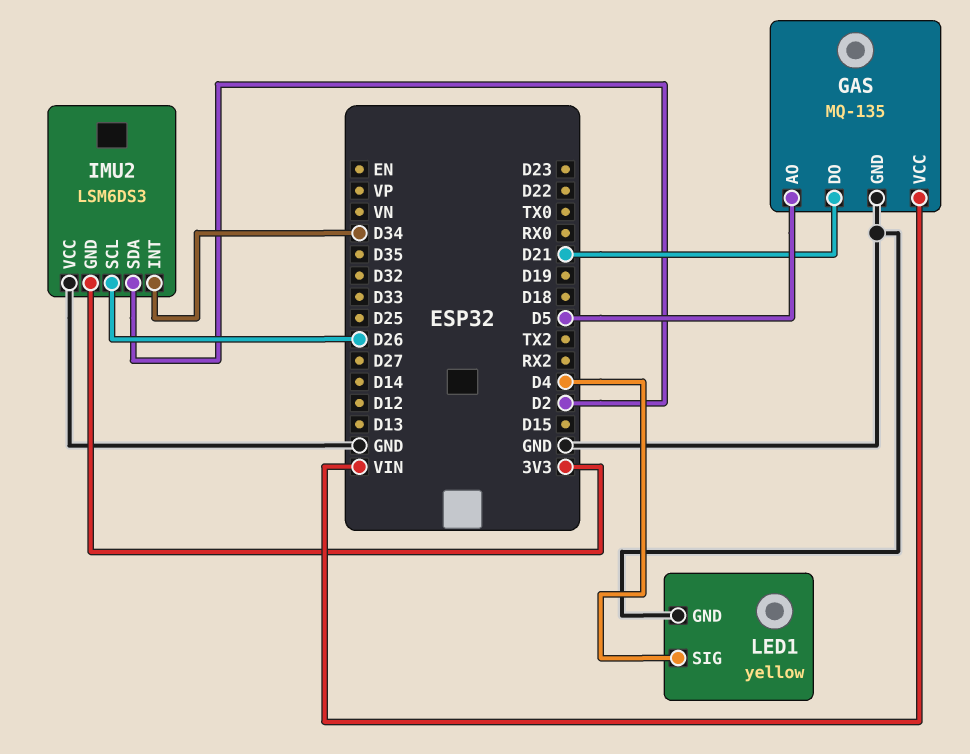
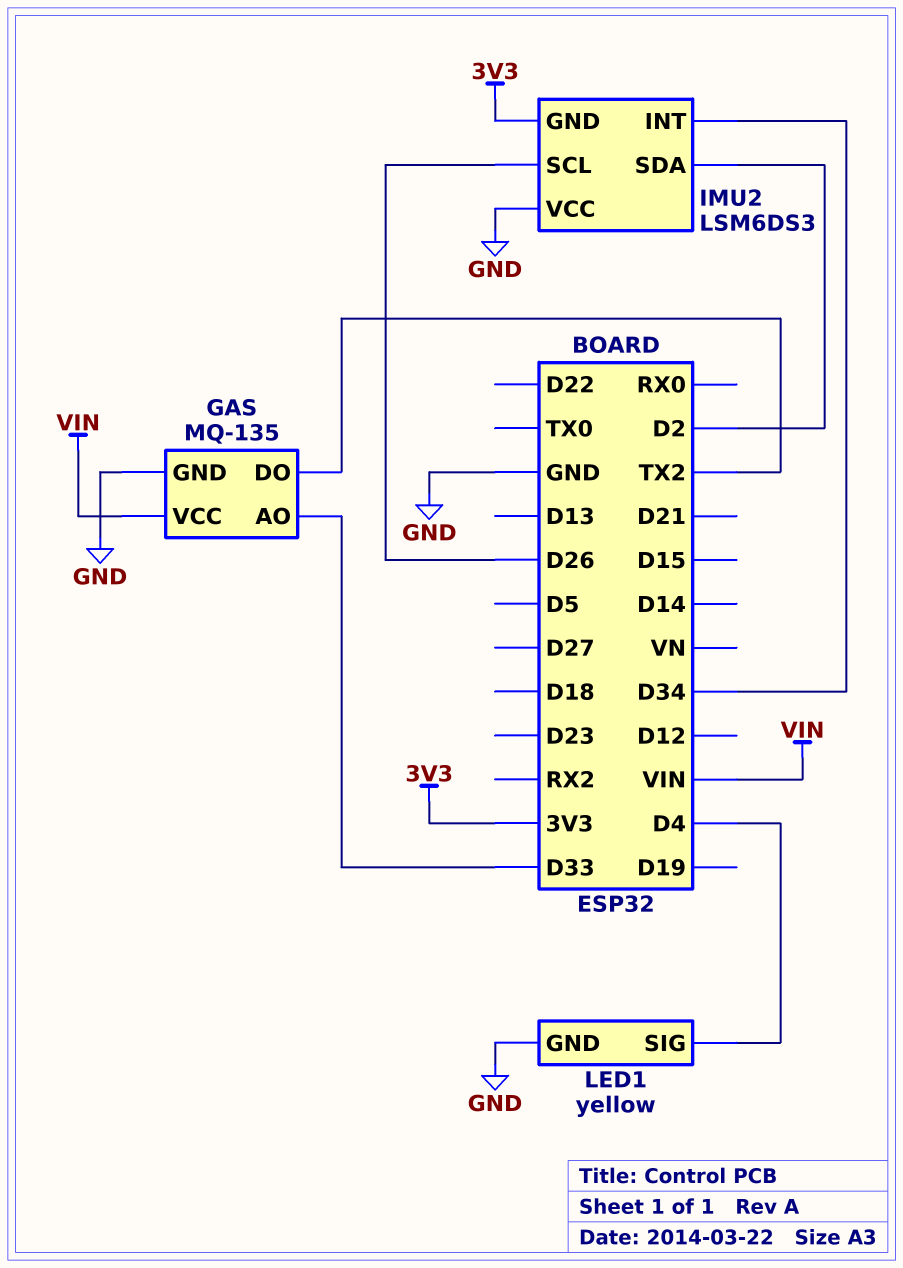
GAS pin AO: D5 -> D33
GAS pin DO: D21 -> TX2

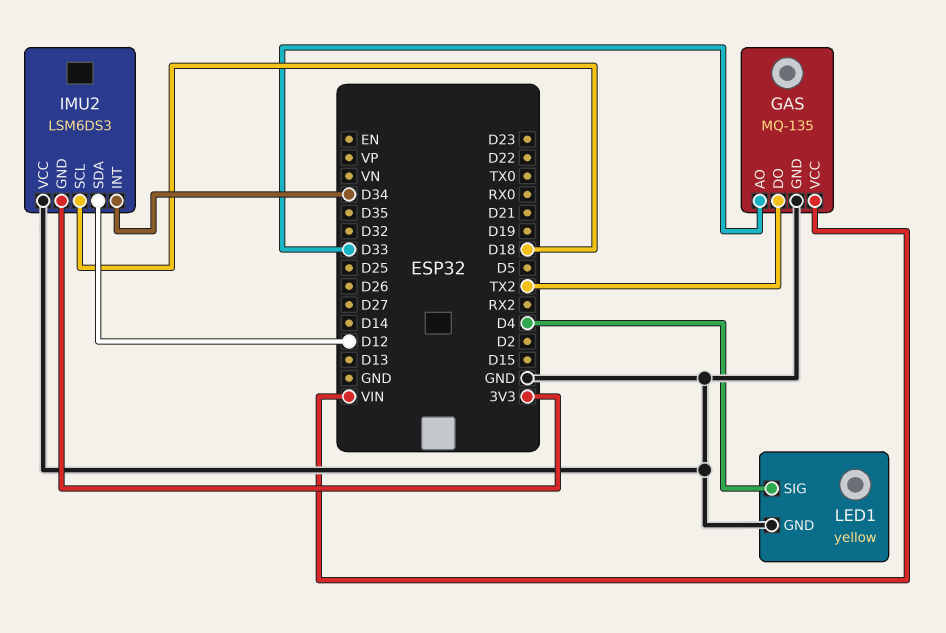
IMU2 pin SCL: D26 -> D18
IMU2 pin SDA: D2 -> D12

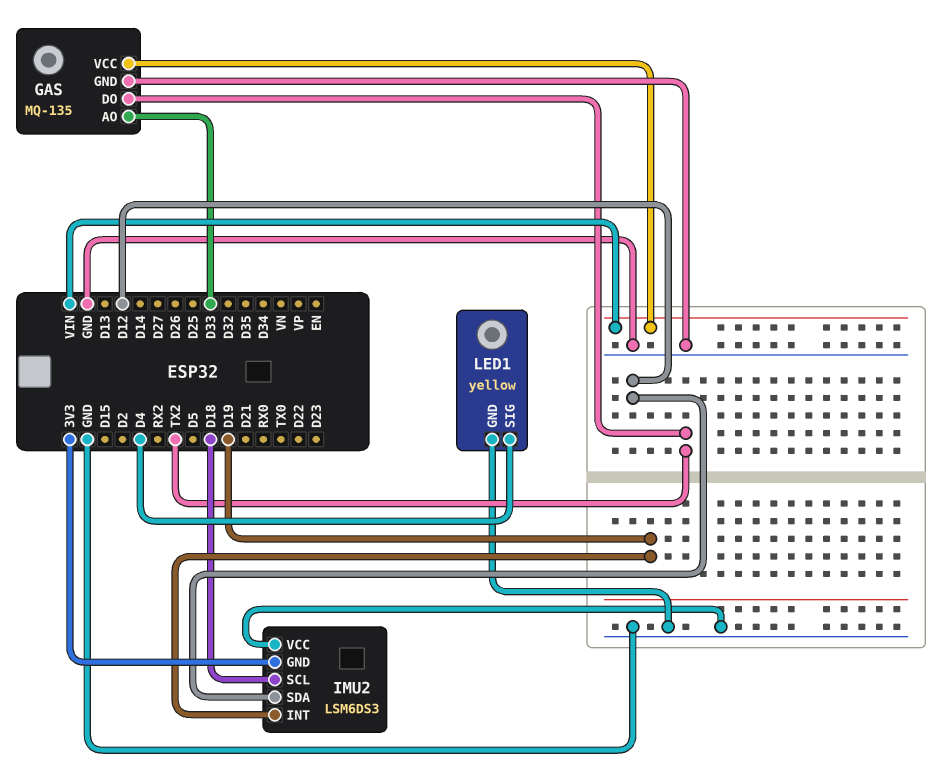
IMU2 pin INT: D34 -> D19

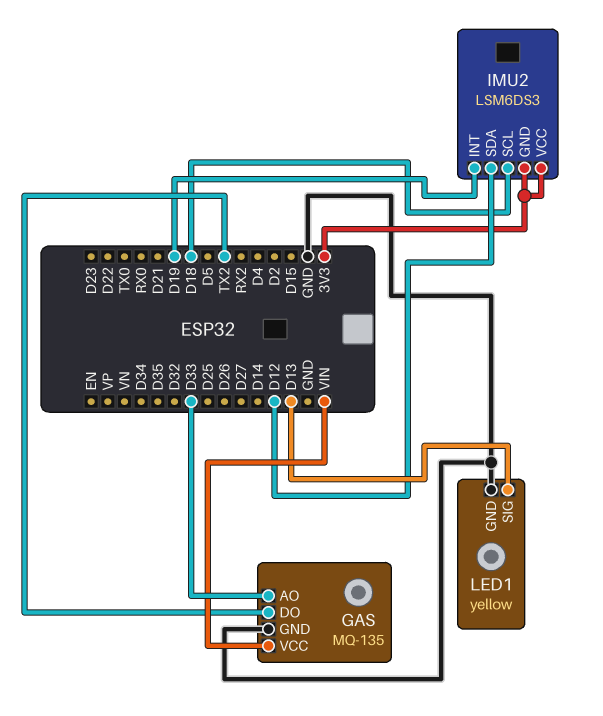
IMU2 pin VCC: GND -> 3V3
LED1 pin SIG: D4 -> D13

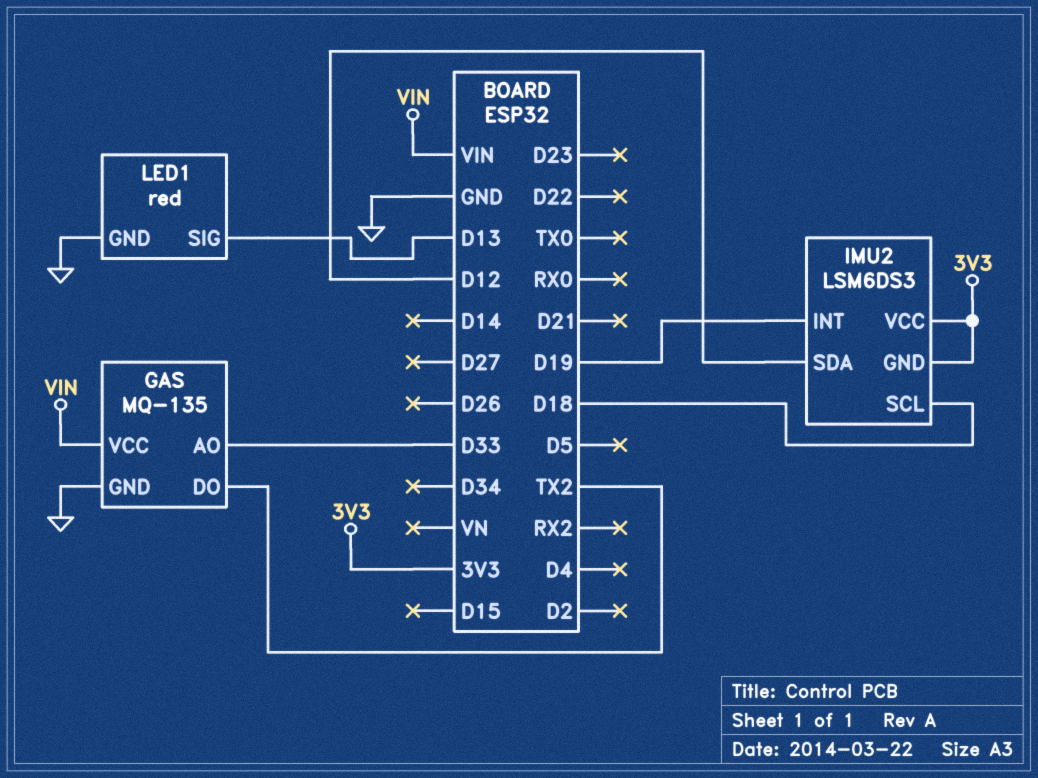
LED1: yellow -> red

